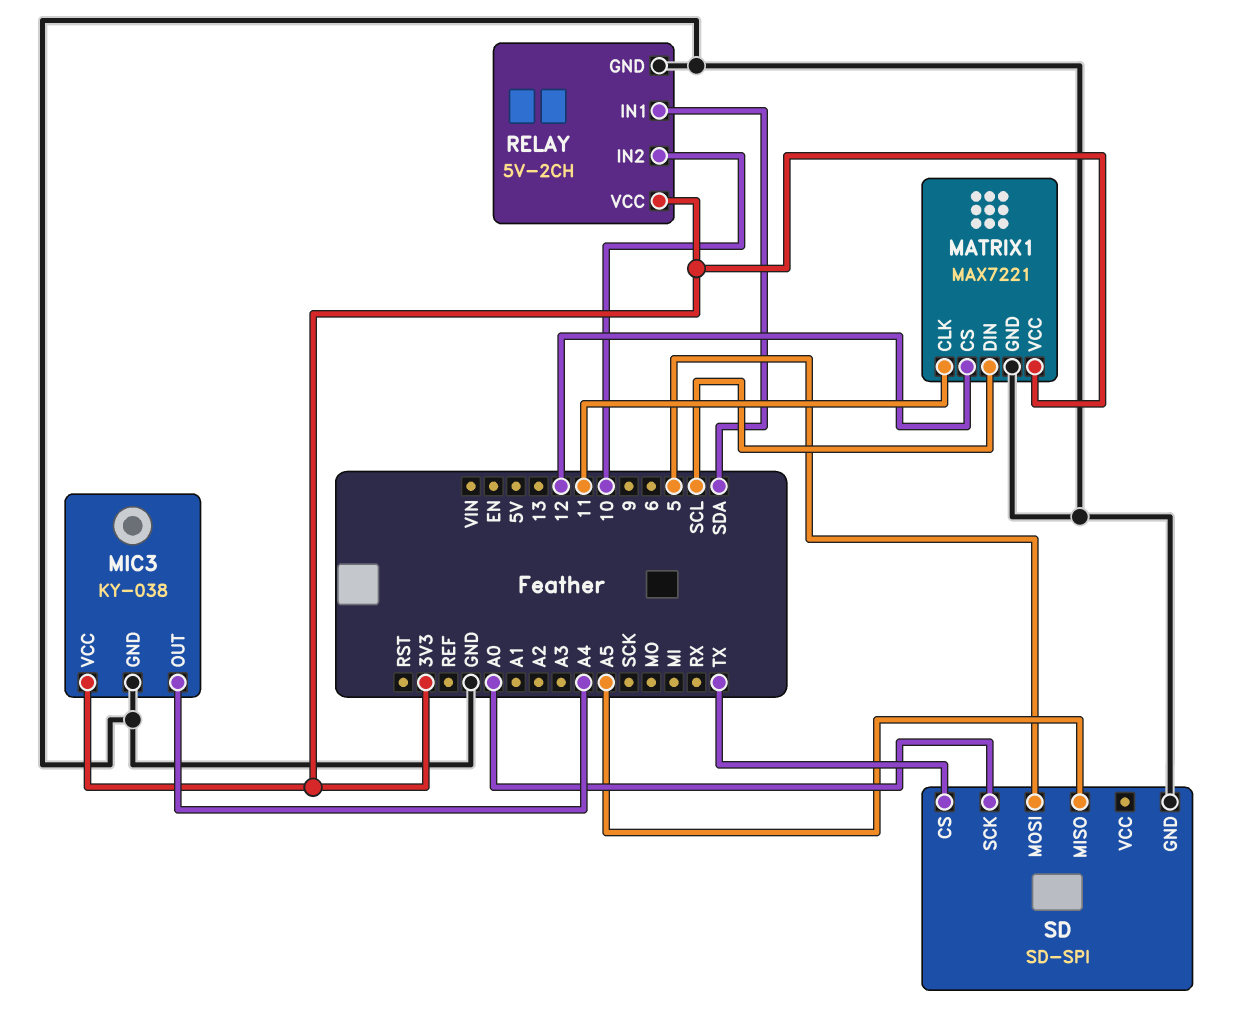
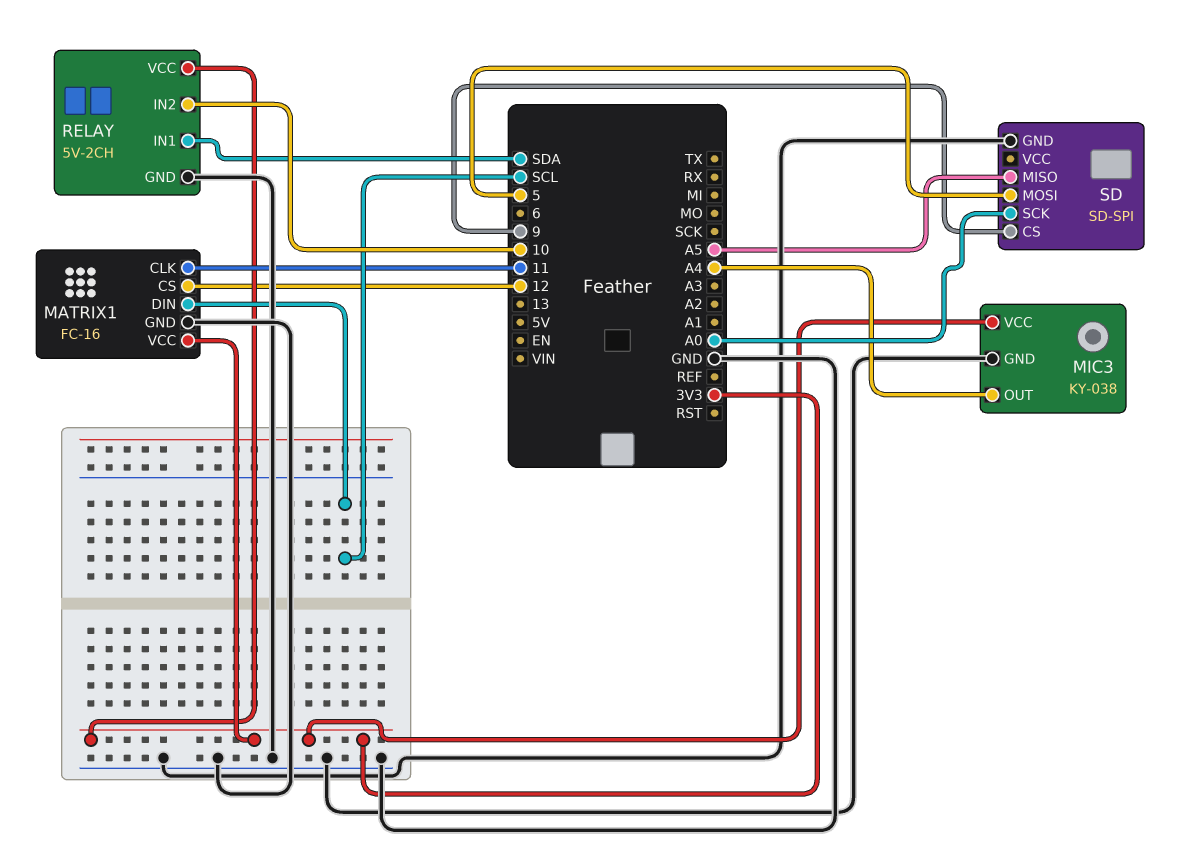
MATRIX1: MAX7221 -> FC-16
SD pin CS: TX -> 9

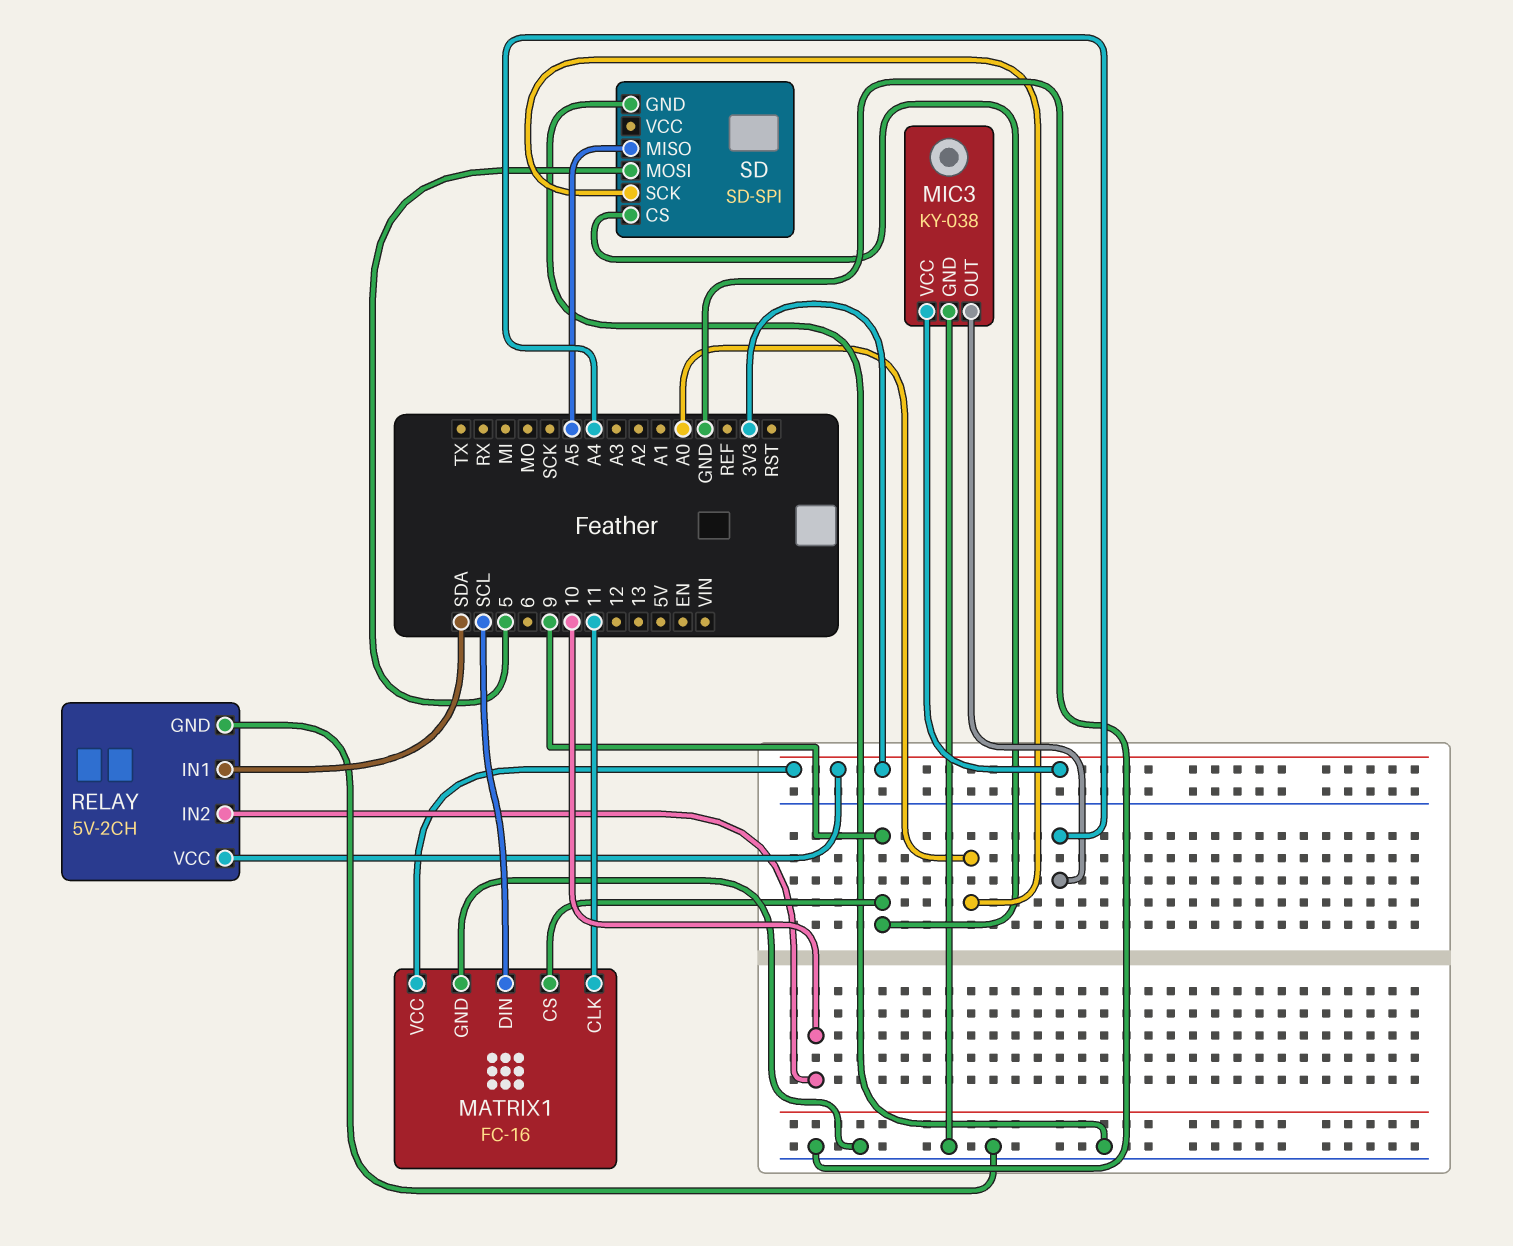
MATRIX1 pin CS: 12 -> 9

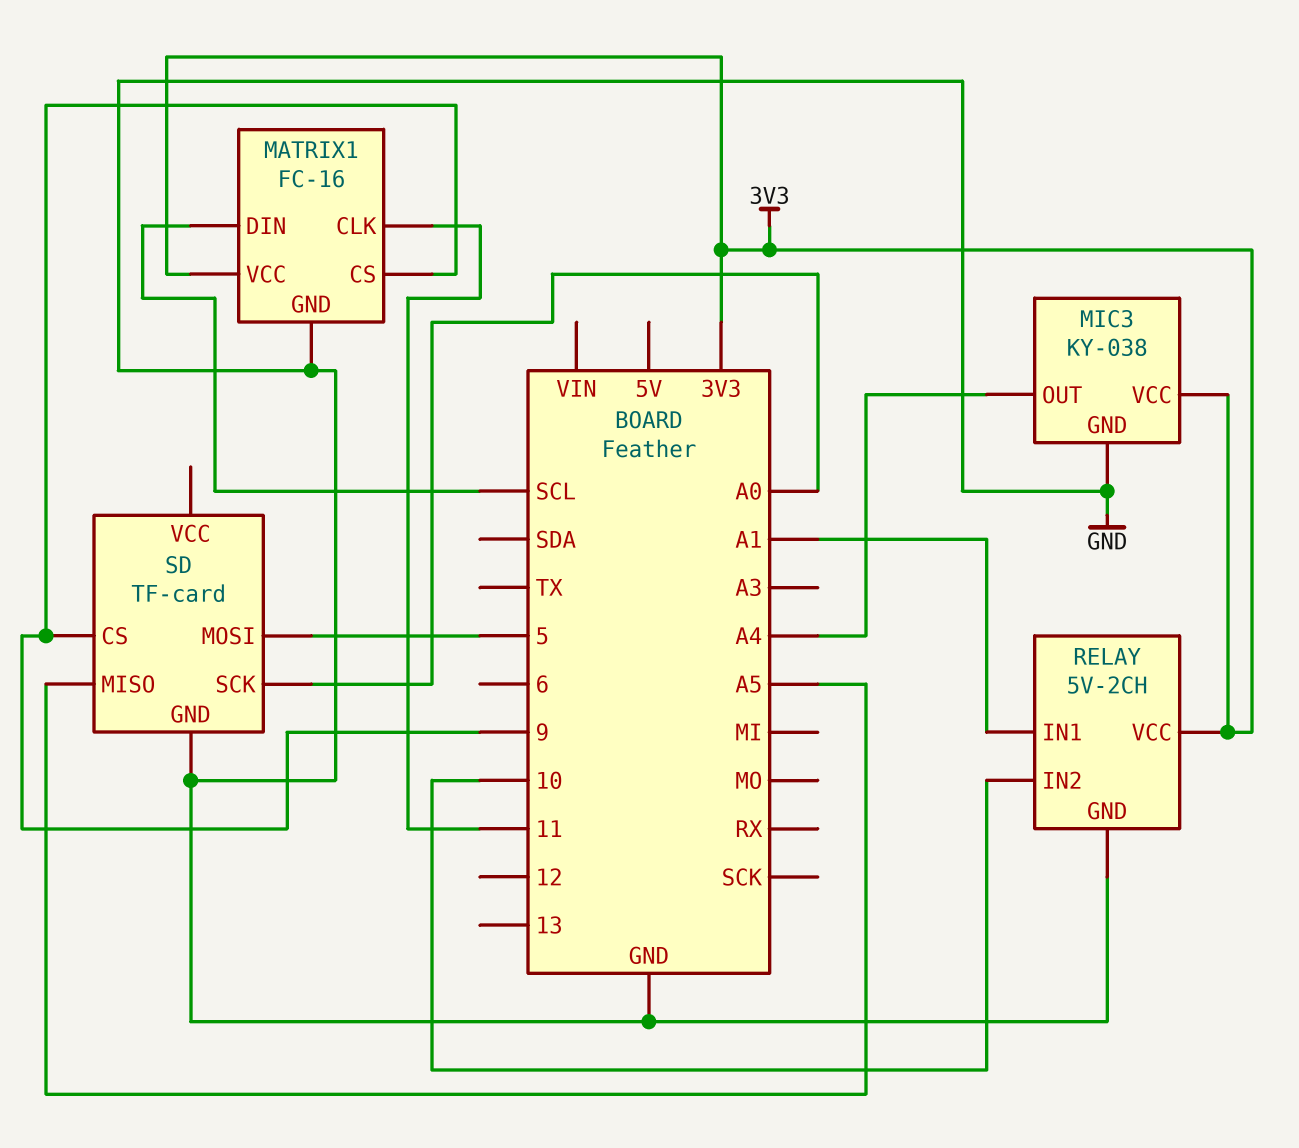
RELAY pin IN1: SDA -> A1
SD: SD-SPI -> TF-card

